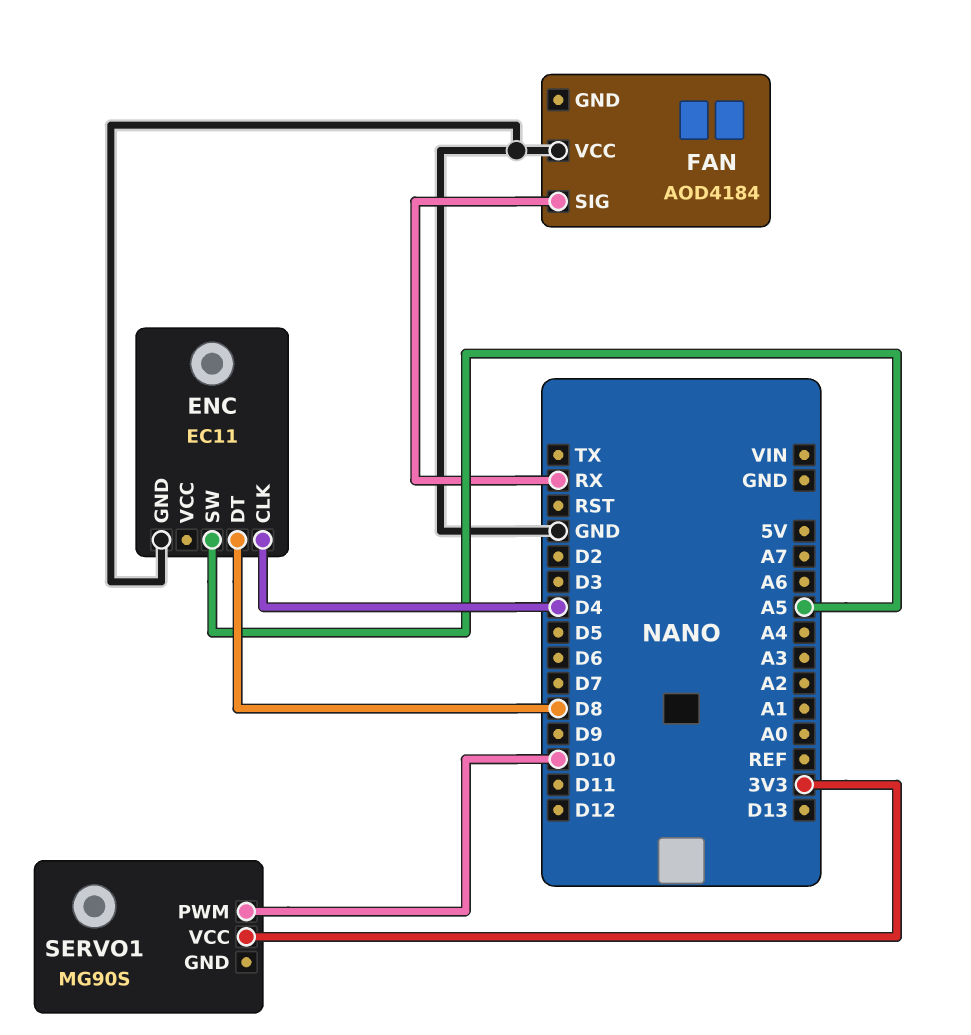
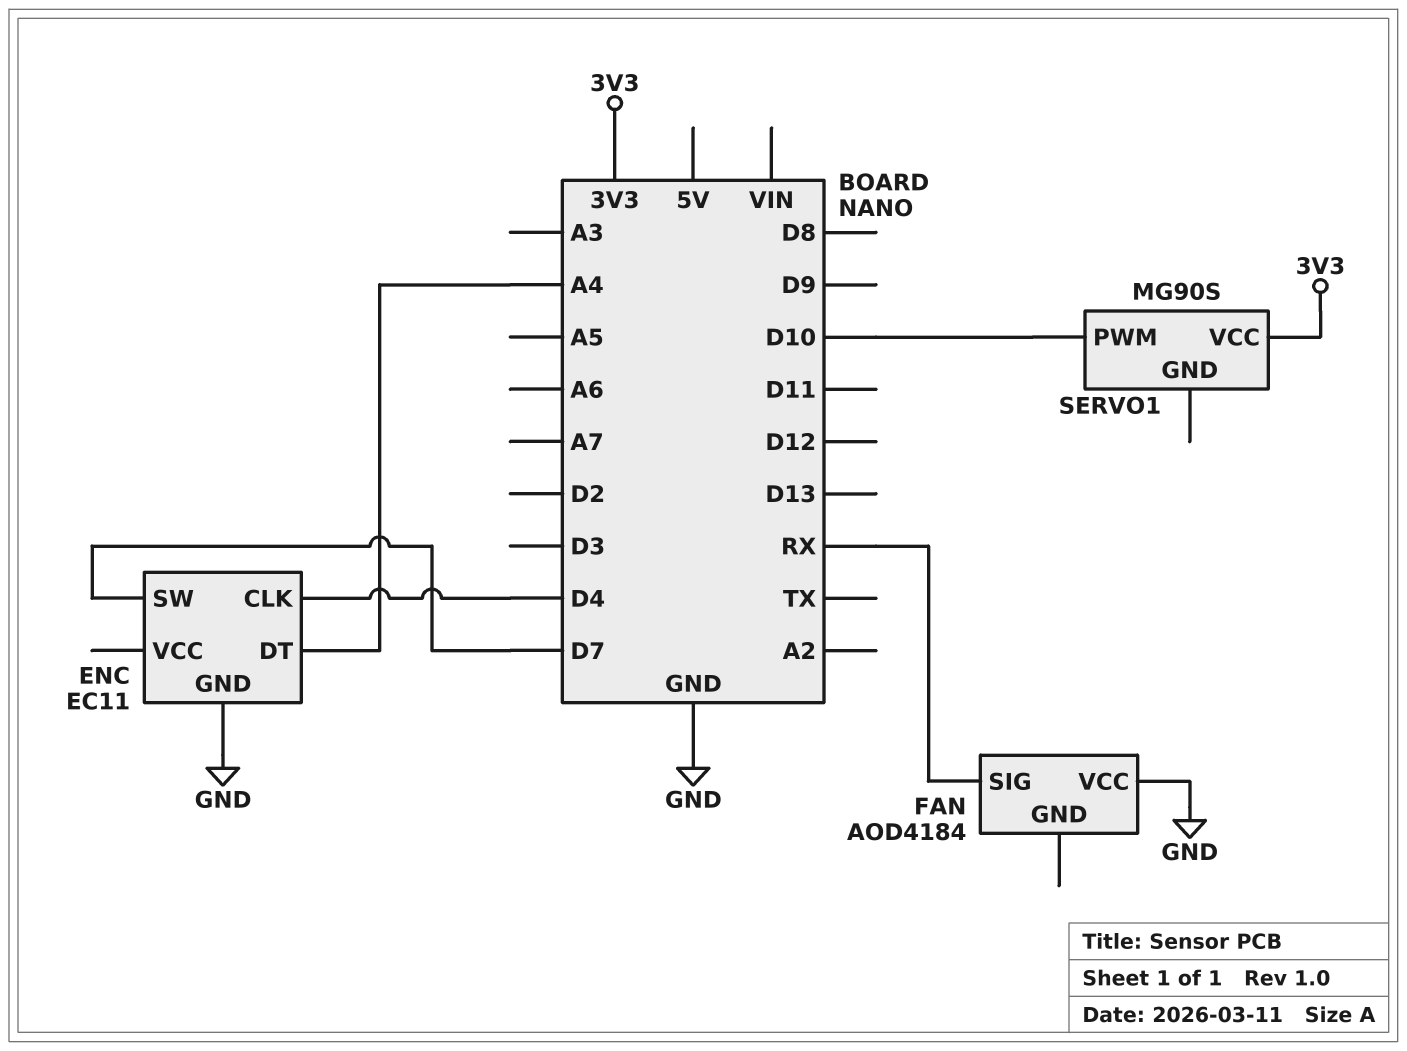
ENC pin DT: D8 -> A4
ENC pin SW: A5 -> D7

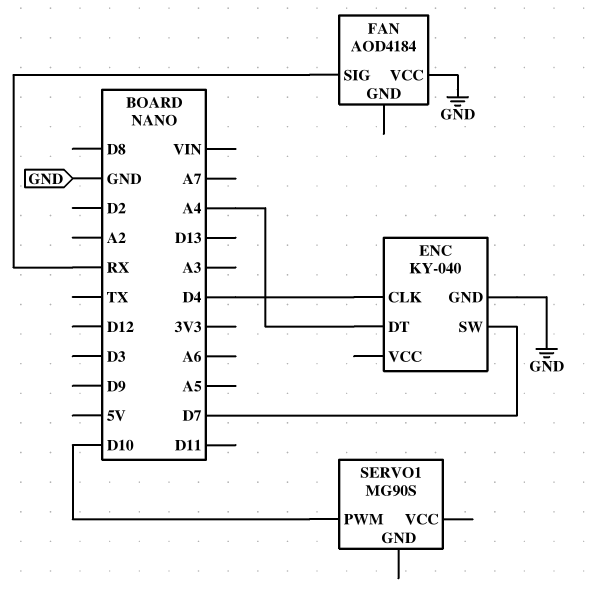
ENC: EC11 -> KY-040
SERVO1 pin VCC: 3V3 -> none

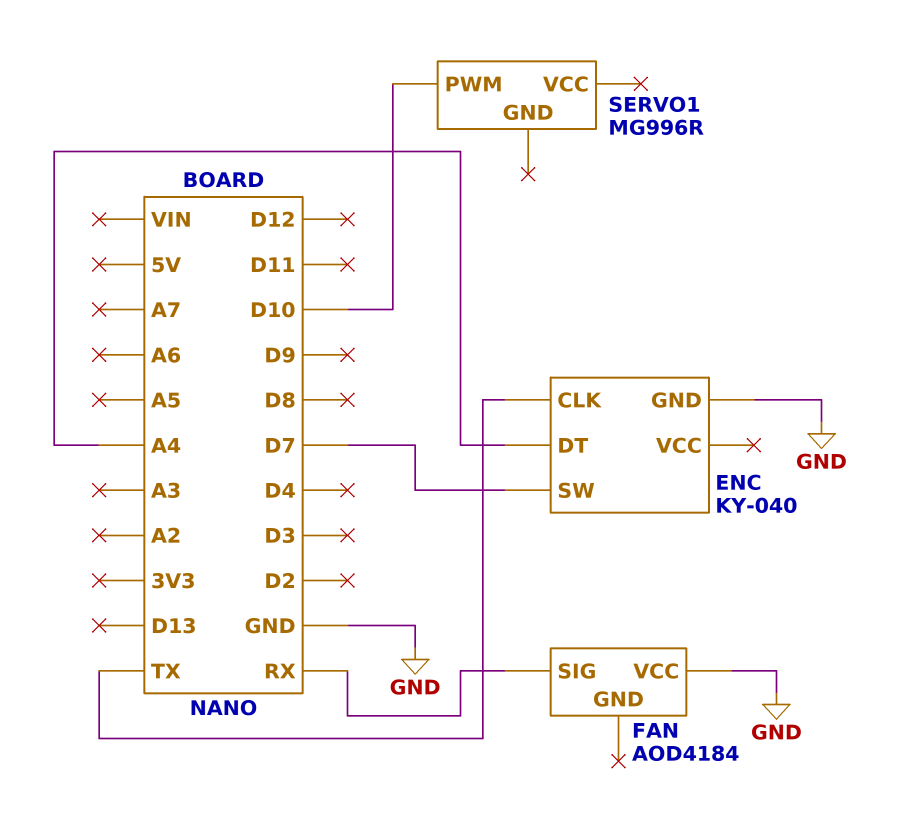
ENC pin CLK: D4 -> TX
SERVO1: MG90S -> MG996R

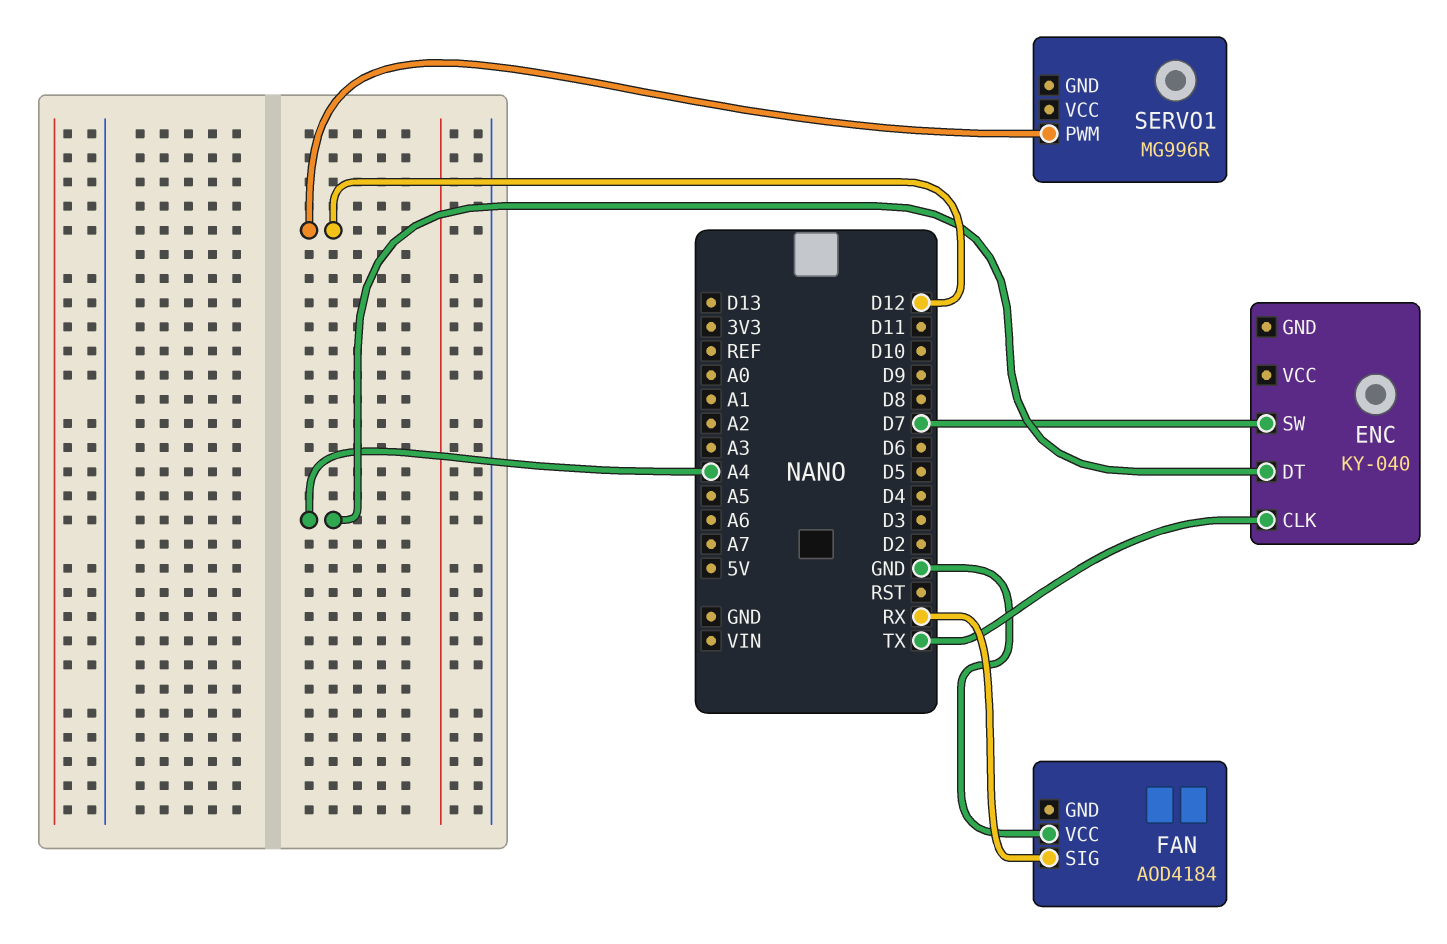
ENC pin GND: GND -> none
SERVO1 pin PWM: D10 -> D12

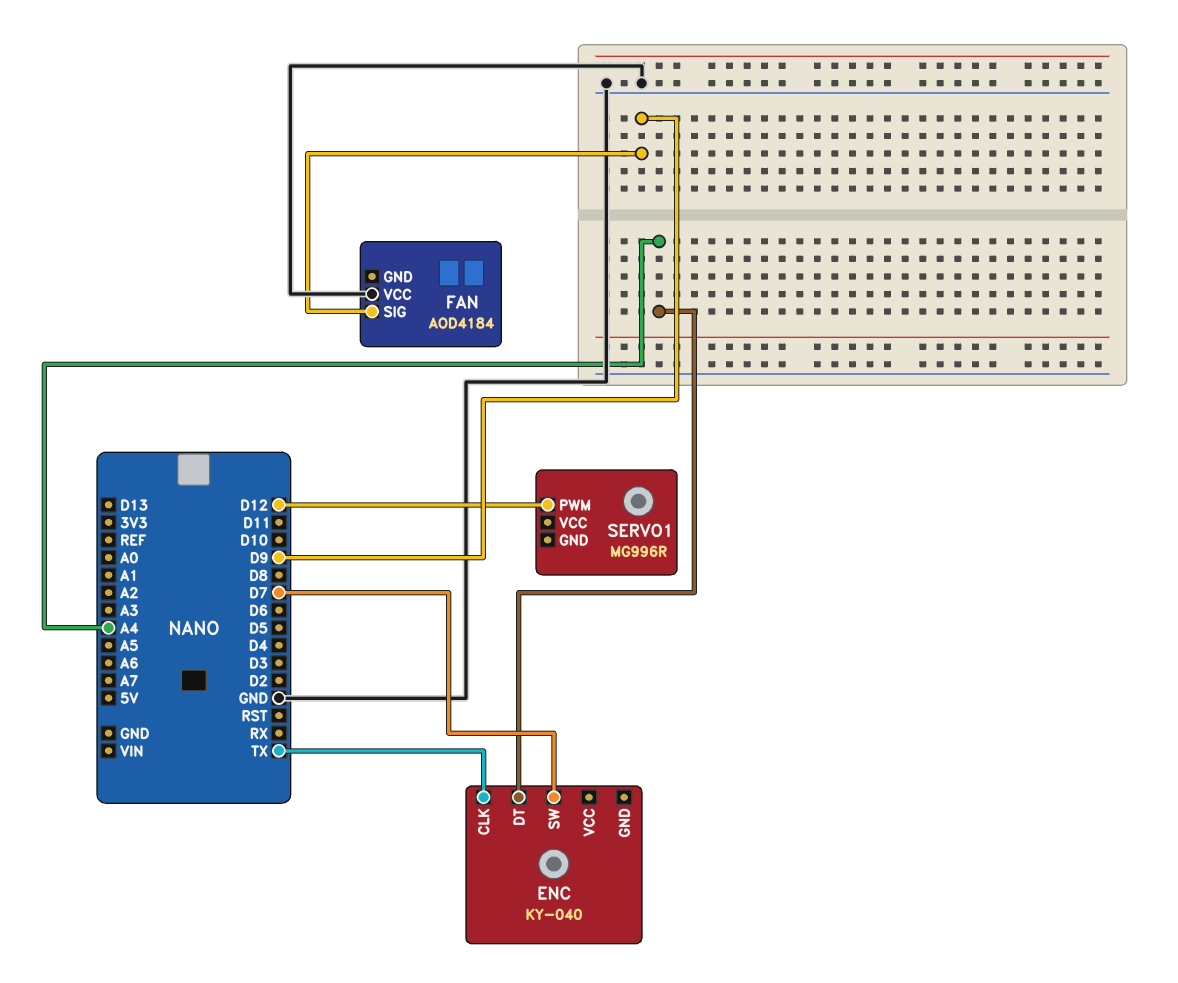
FAN pin SIG: RX -> D9

